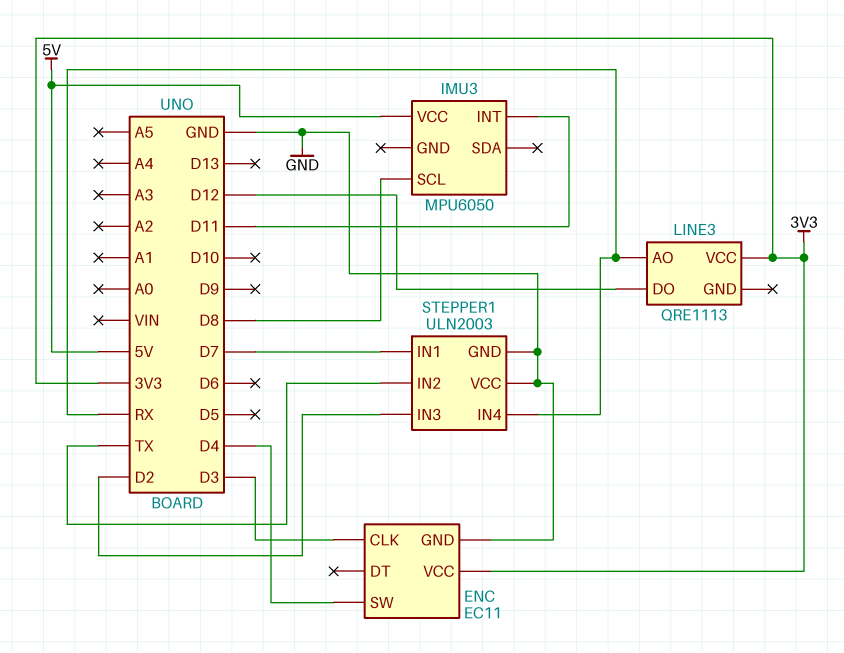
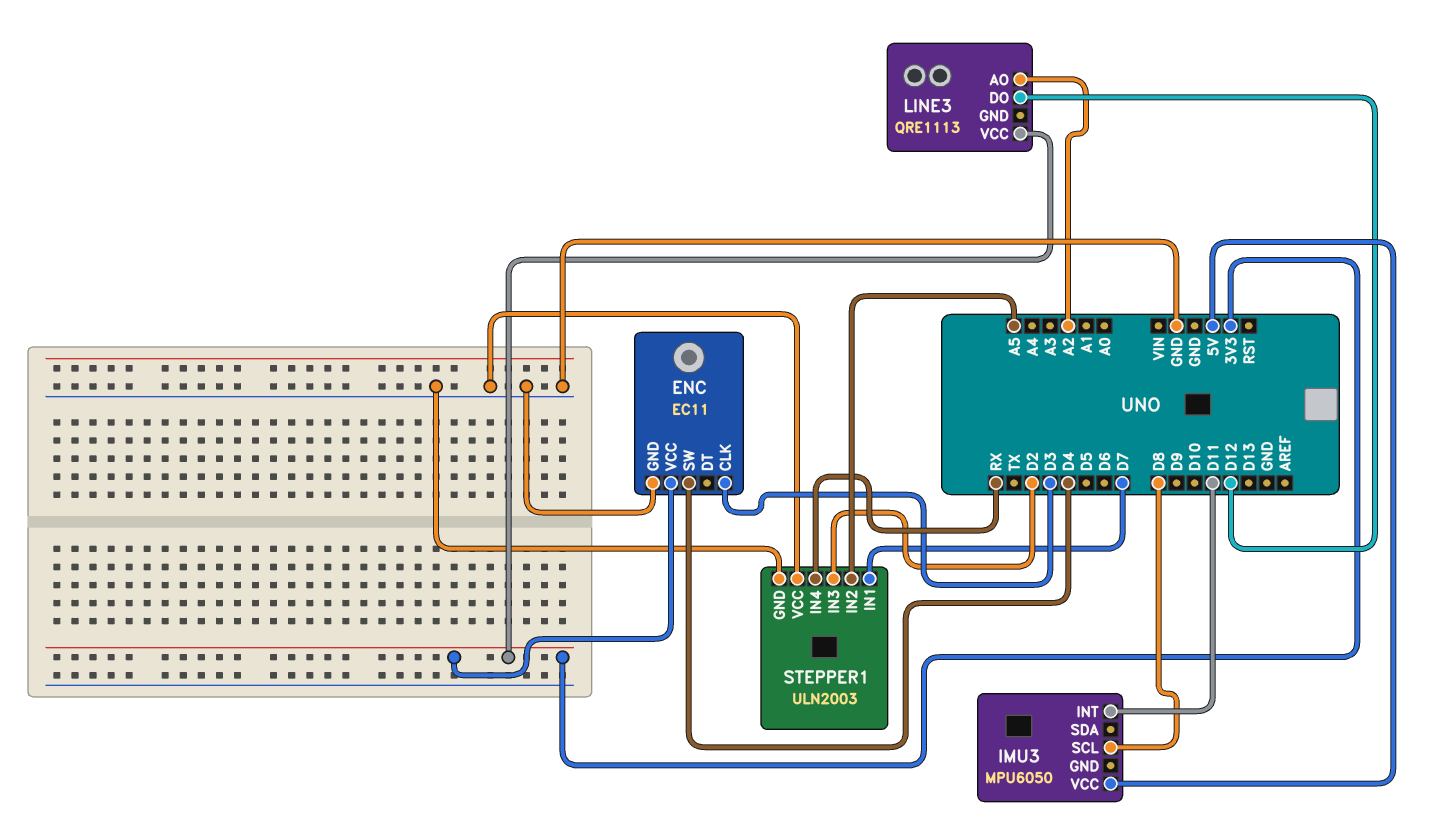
LINE3 pin AO: RX -> A2
STEPPER1 pin IN2: TX -> A5

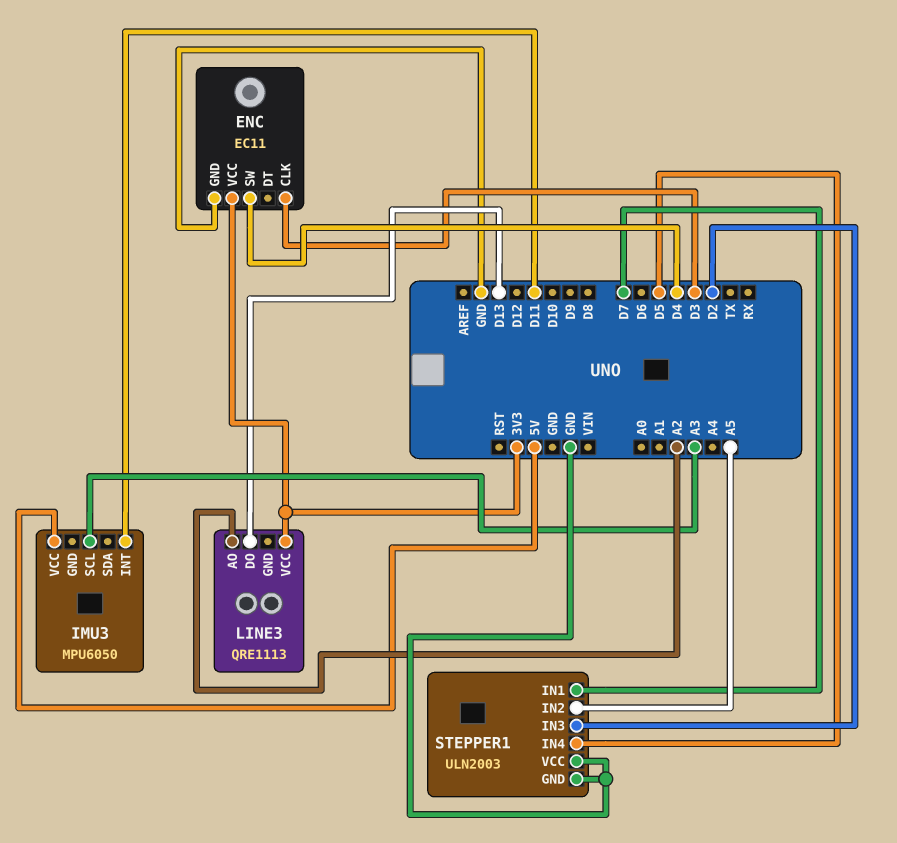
IMU3 pin SCL: D8 -> A3
LINE3 pin DO: D12 -> D13
STEPPER1 pin IN4: RX -> D5

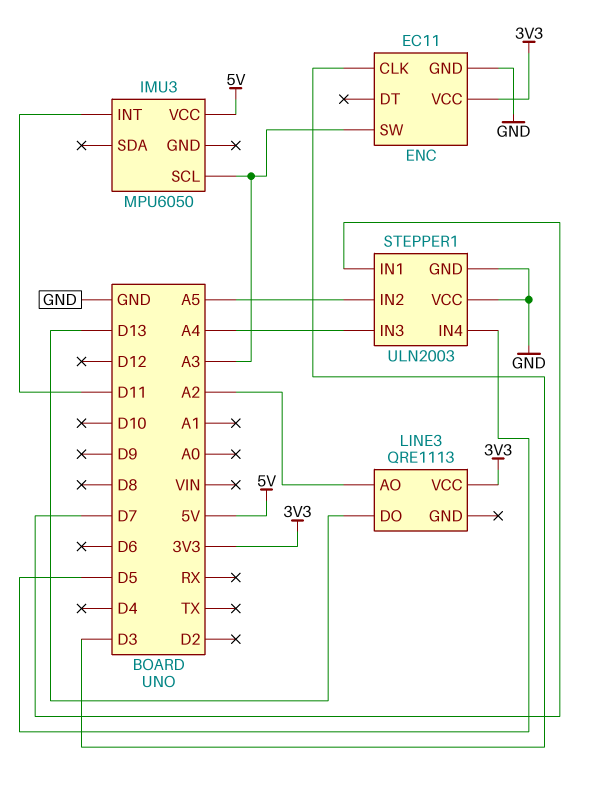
ENC pin SW: D4 -> A3
STEPPER1 pin IN3: D2 -> A4

